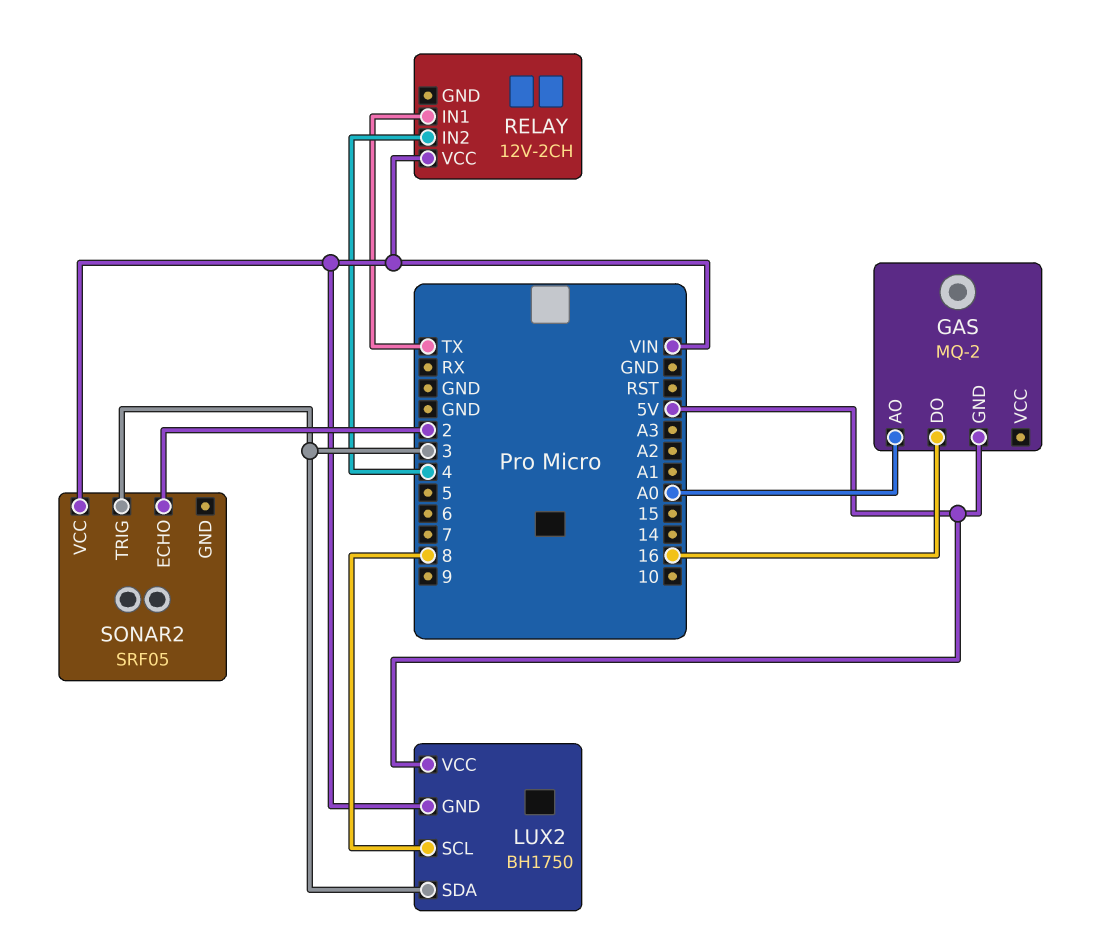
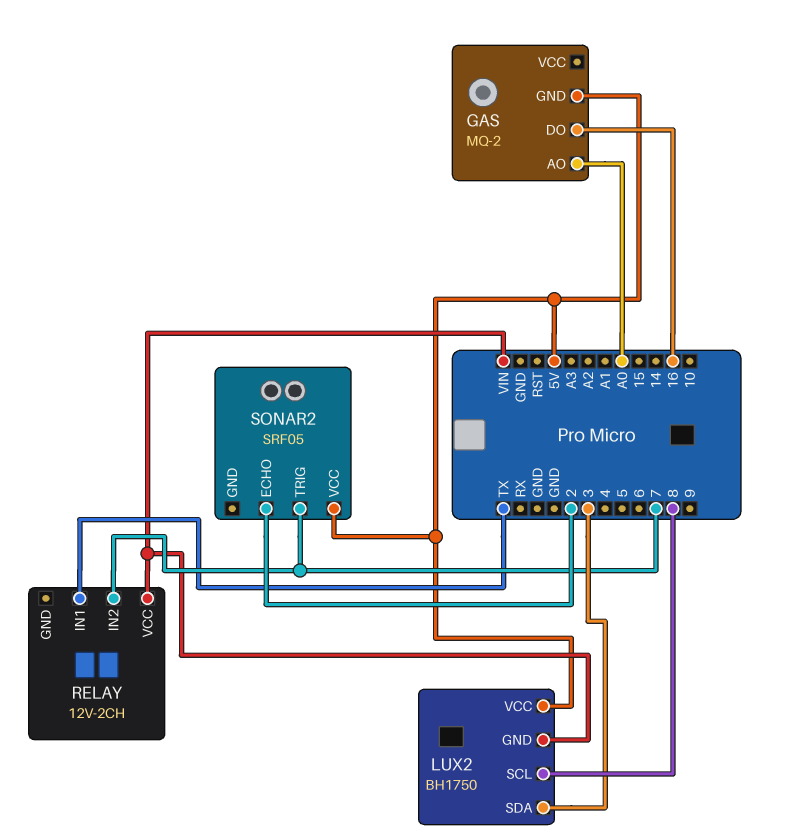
RELAY pin IN2: 4 -> 7
SONAR2 pin TRIG: 3 -> 7
SONAR2 pin VCC: VIN -> 5V

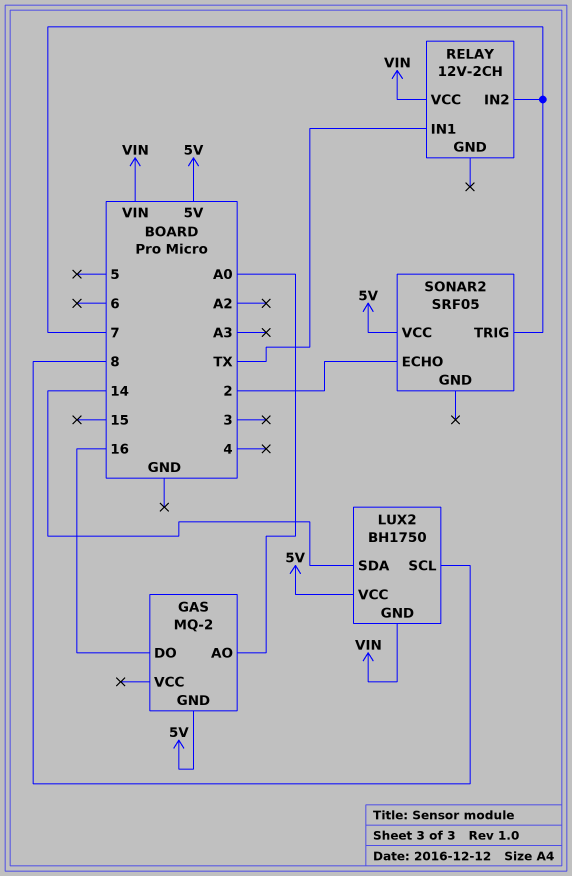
LUX2 pin SDA: 3 -> 14

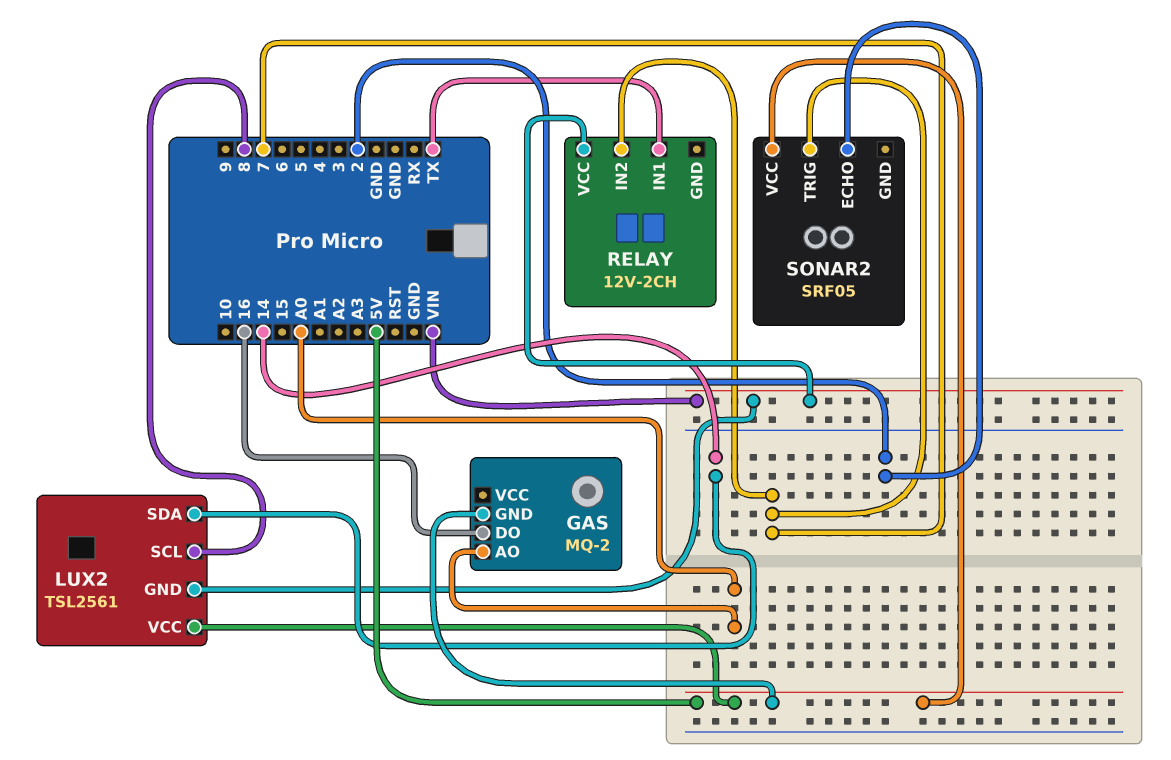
LUX2: BH1750 -> TSL2561

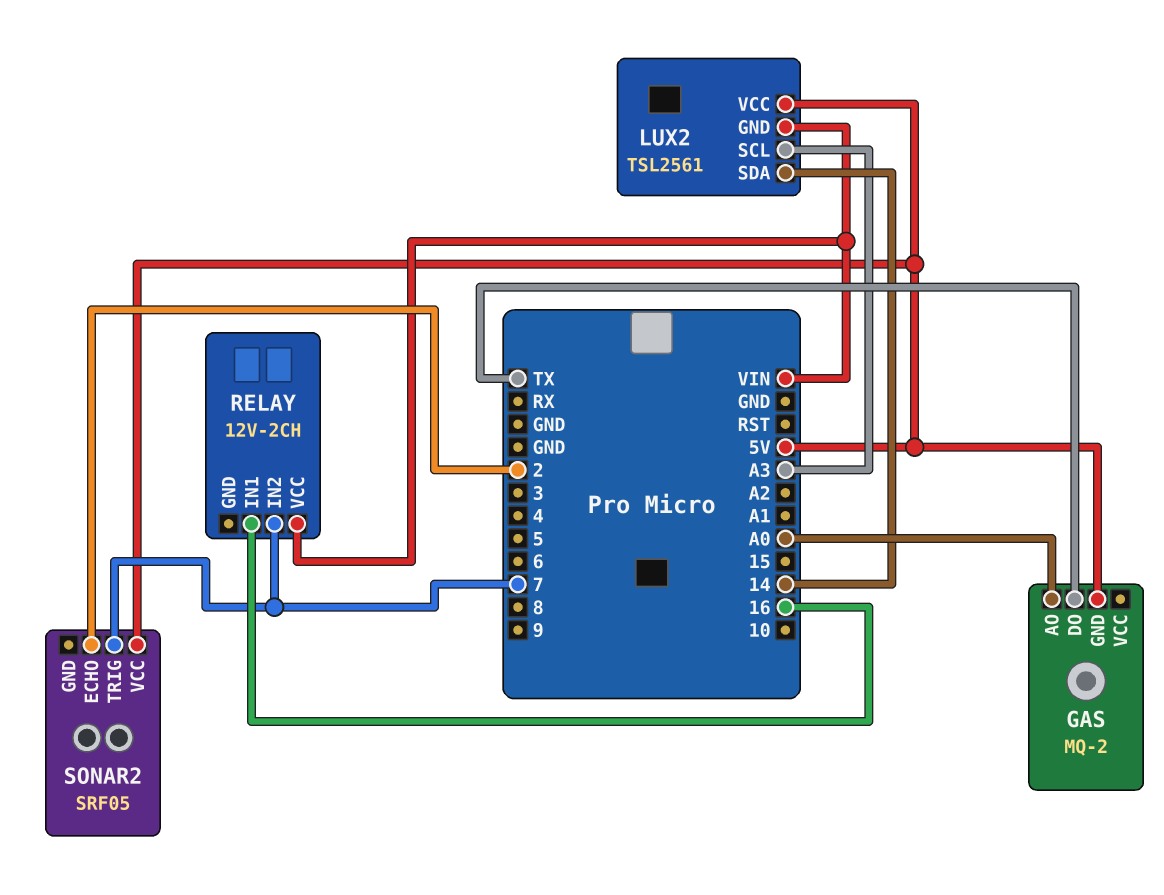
GAS pin DO: 16 -> TX
LUX2 pin SCL: 8 -> A3
RELAY pin IN1: TX -> 16

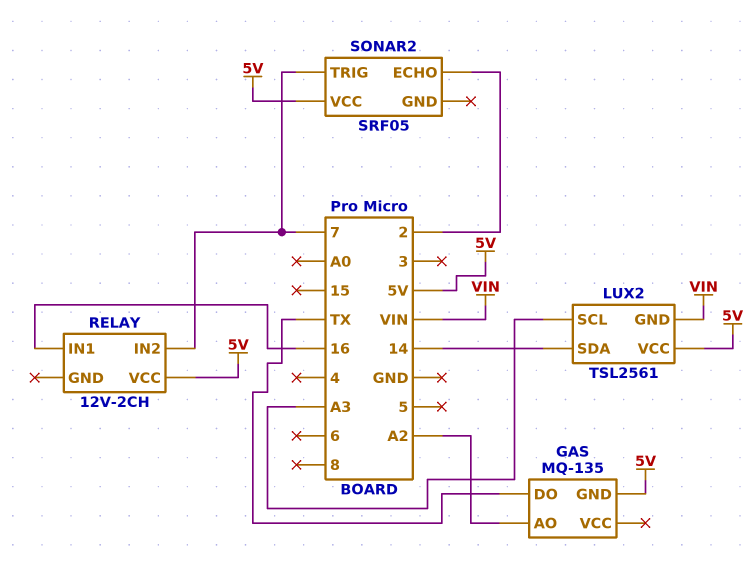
GAS: MQ-2 -> MQ-135
GAS pin AO: A0 -> A2
RELAY pin VCC: VIN -> 5V

